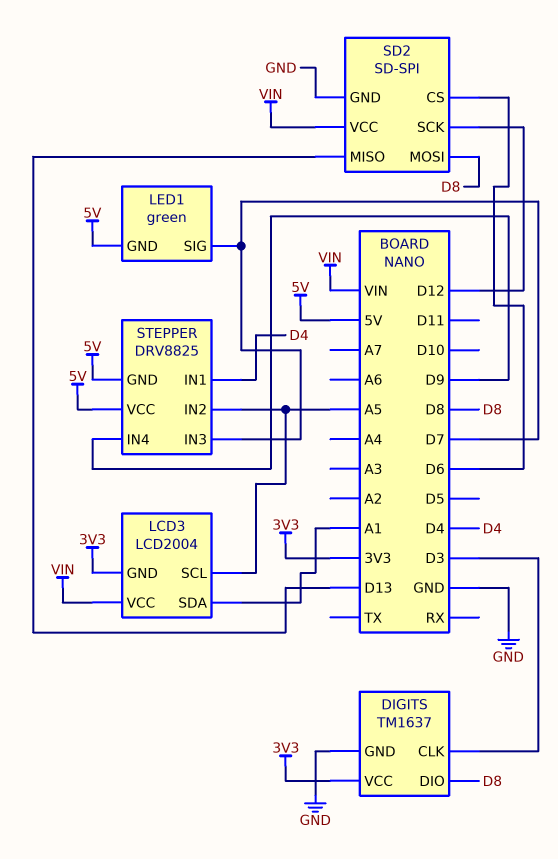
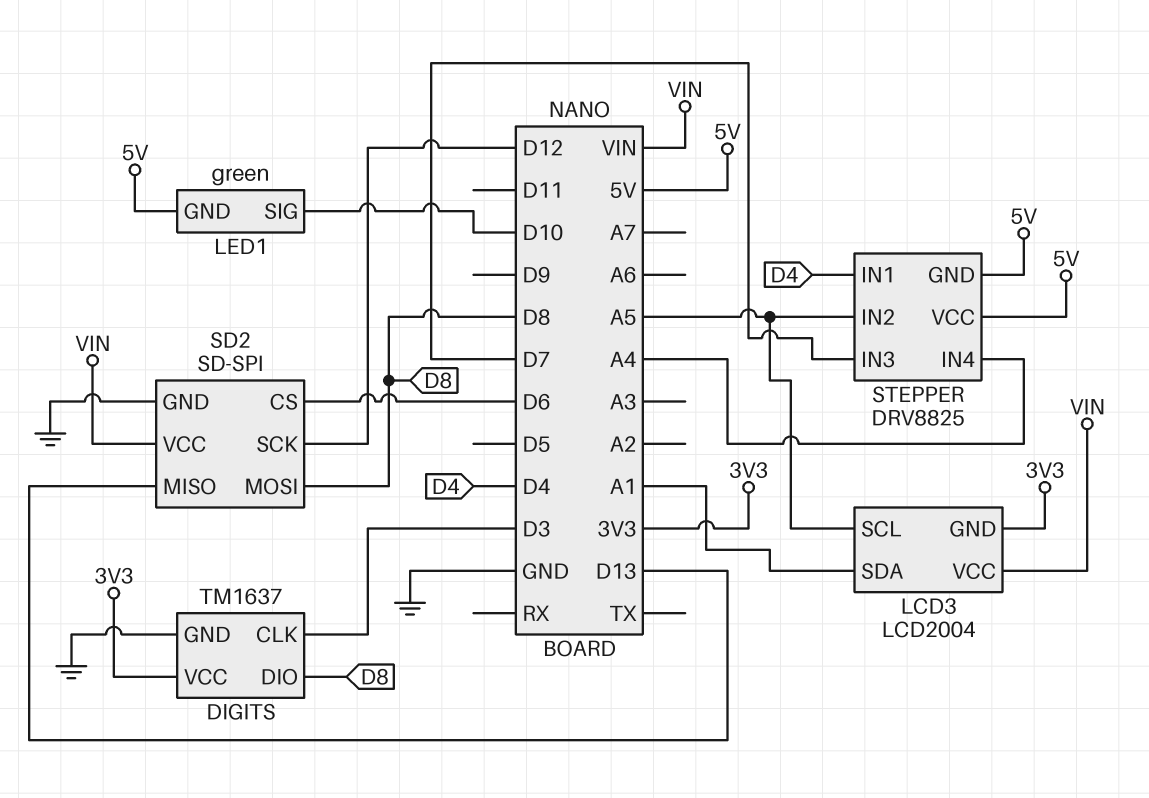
LED1 pin SIG: D7 -> D10
STEPPER pin IN4: D9 -> A4

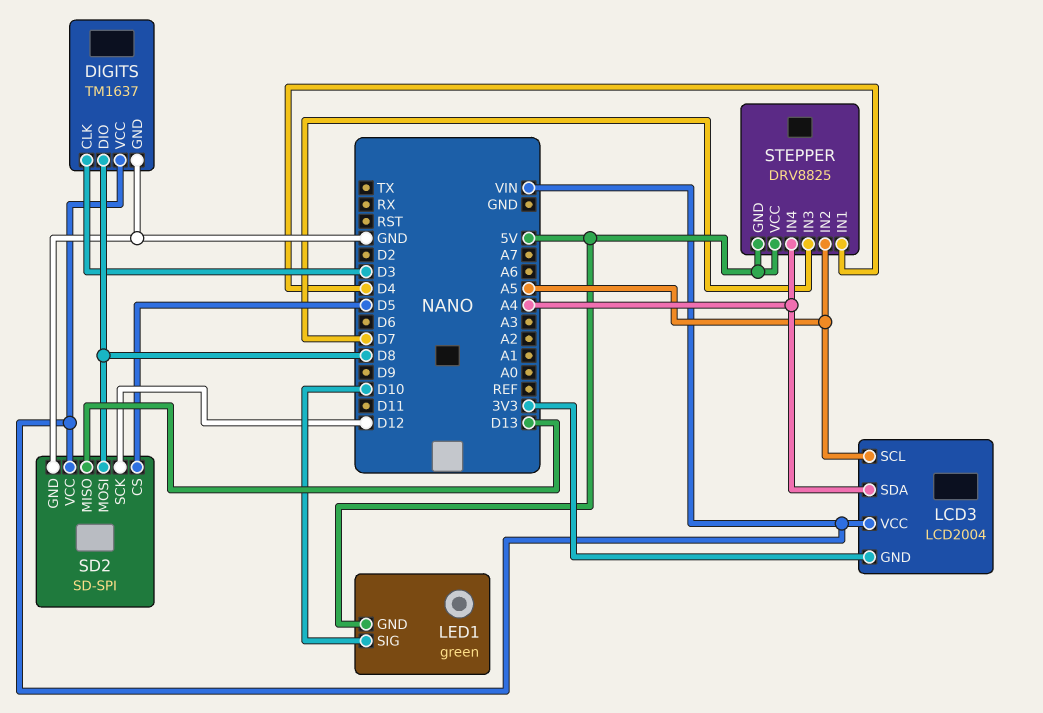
DIGITS pin VCC: 3V3 -> VIN
LCD3 pin SDA: A1 -> A4
SD2 pin CS: D6 -> D5

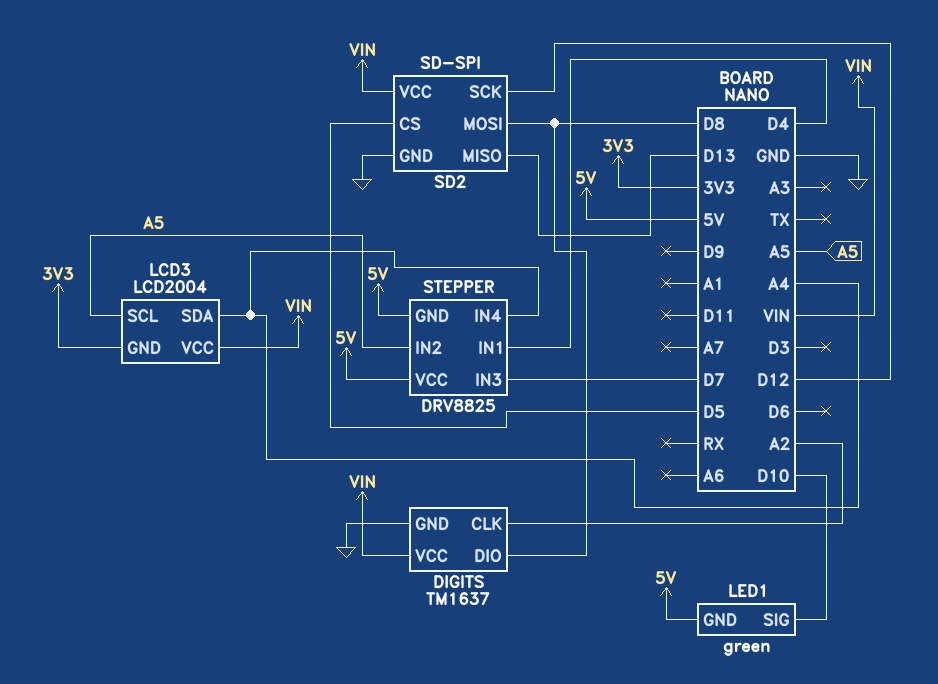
DIGITS pin CLK: D3 -> A2

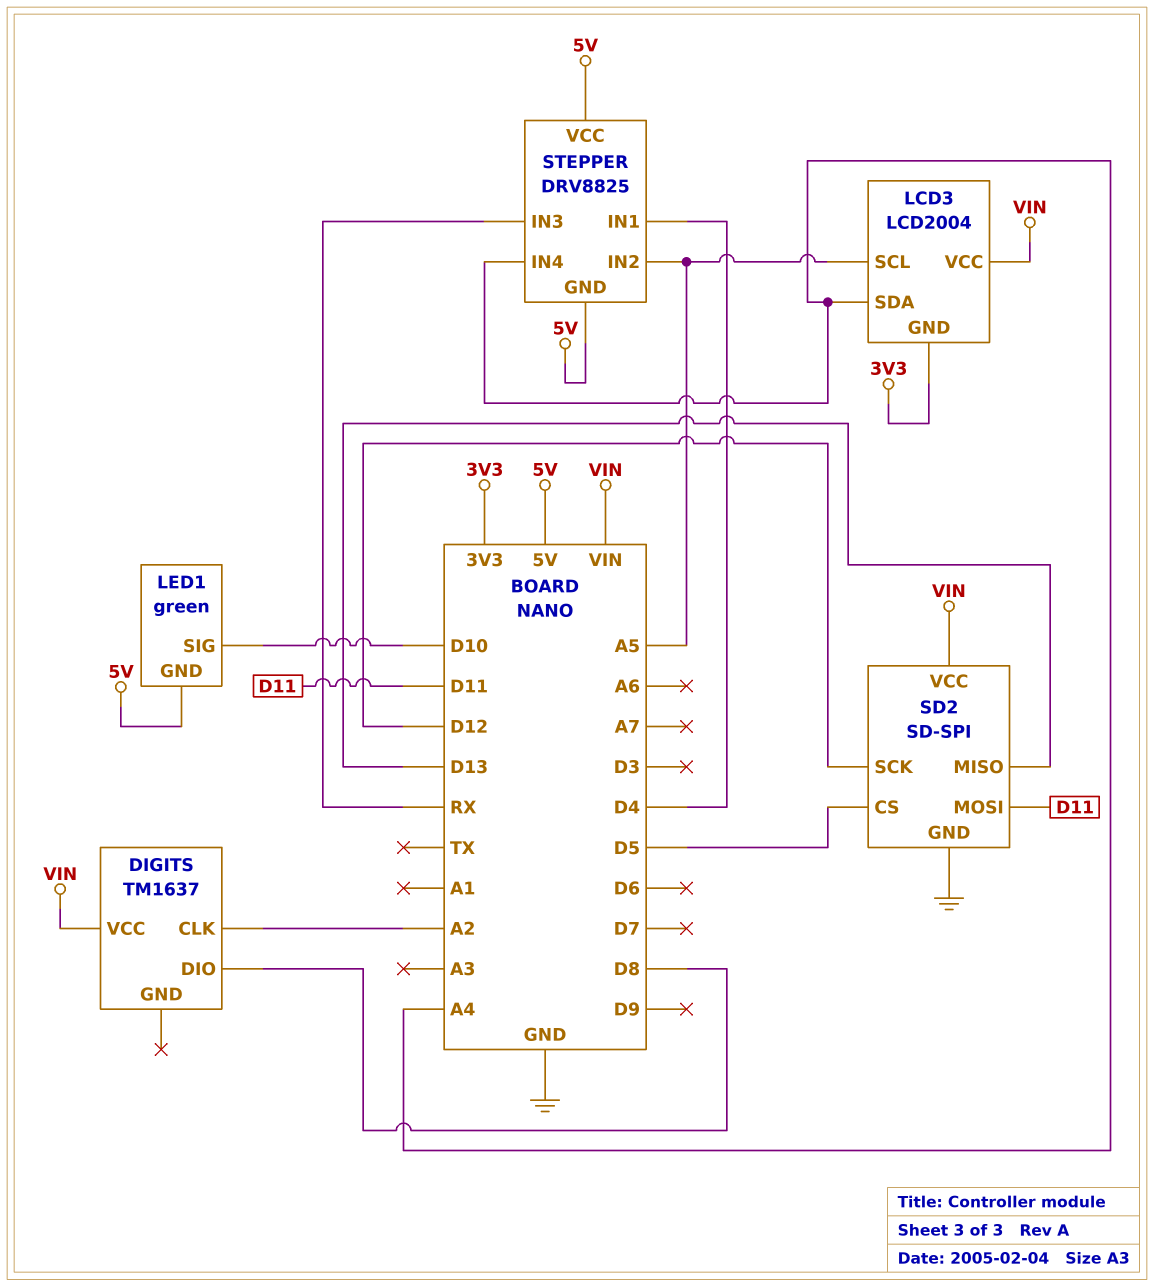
DIGITS pin GND: GND -> none
SD2 pin MOSI: D8 -> D11
STEPPER pin IN3: D7 -> RX

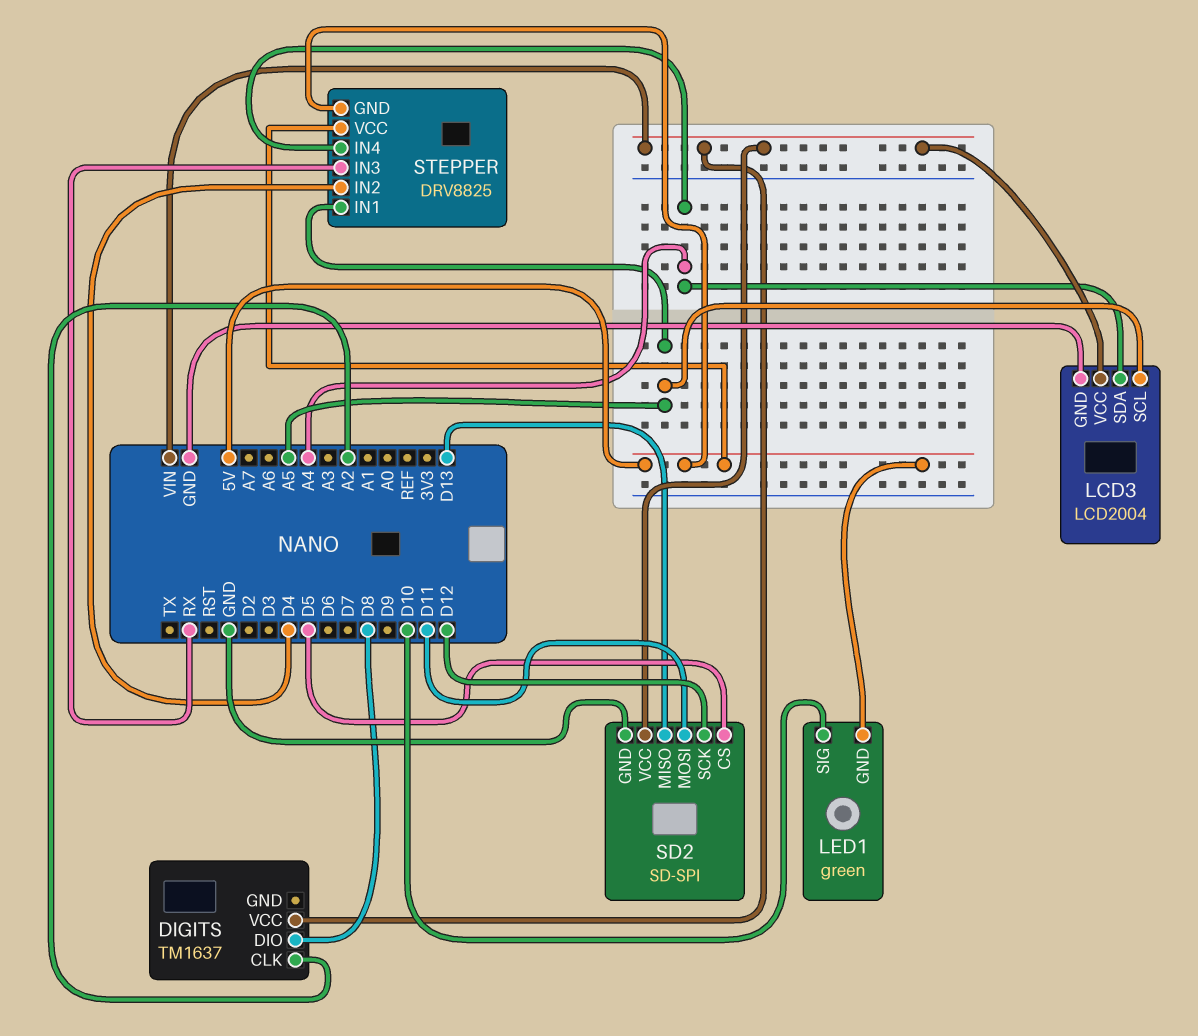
LCD3 pin GND: 3V3 -> GND
STEPPER pin IN1: D4 -> A5
STEPPER pin IN2: A5 -> D4

